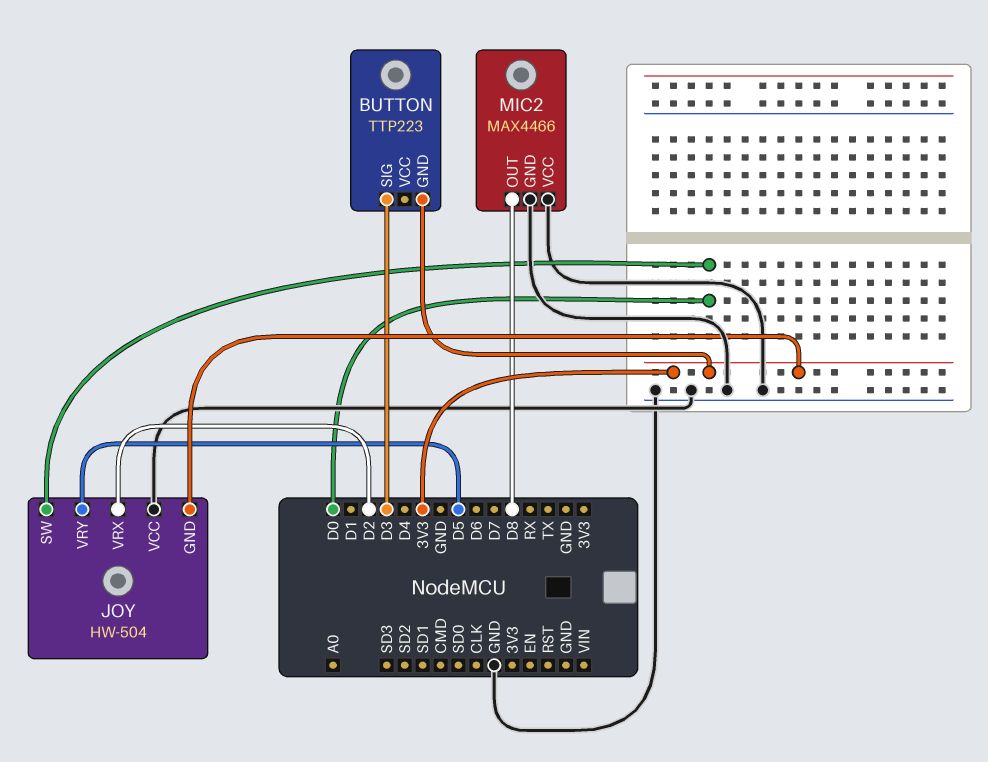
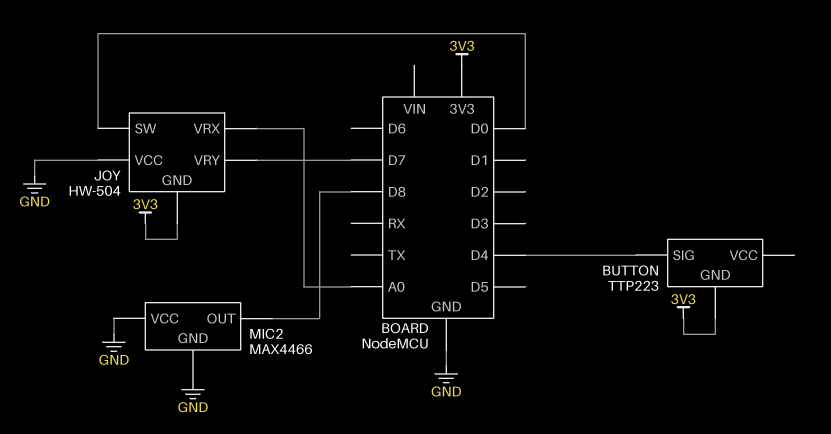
BUTTON pin SIG: D3 -> D4
JOY pin VRX: D2 -> A0
JOY pin VRY: D5 -> D7

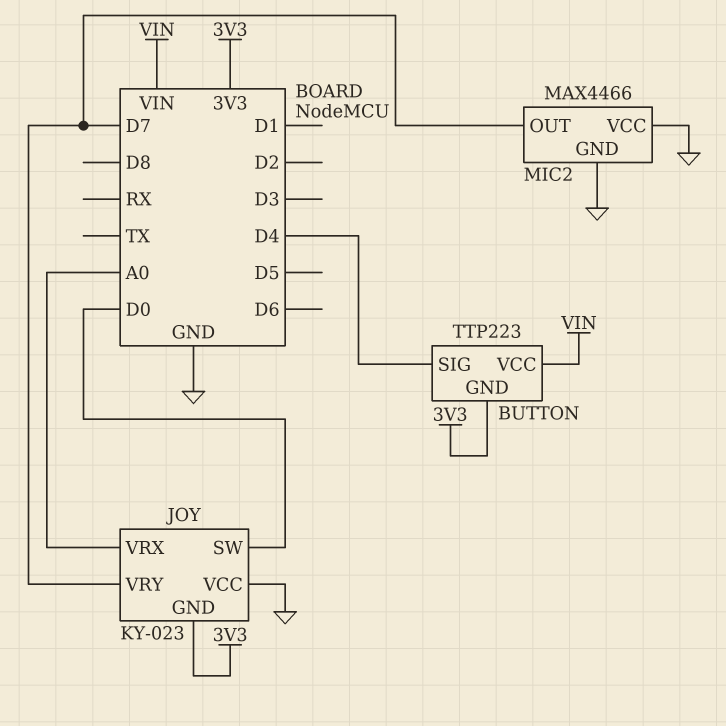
BUTTON pin VCC: none -> VIN
JOY: HW-504 -> KY-023
MIC2 pin OUT: D8 -> D7

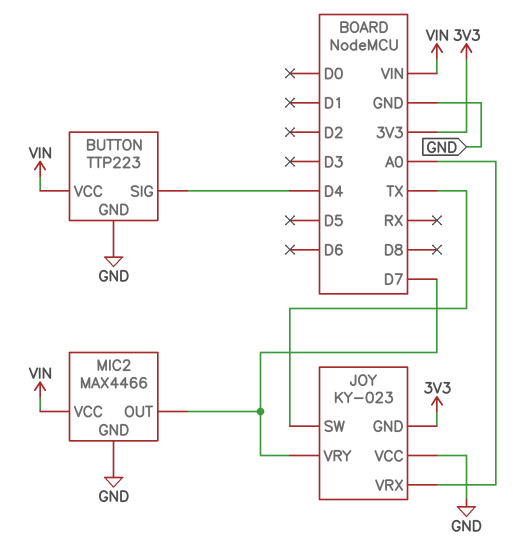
BUTTON pin GND: 3V3 -> GND
JOY pin SW: D0 -> TX
MIC2 pin VCC: GND -> VIN

